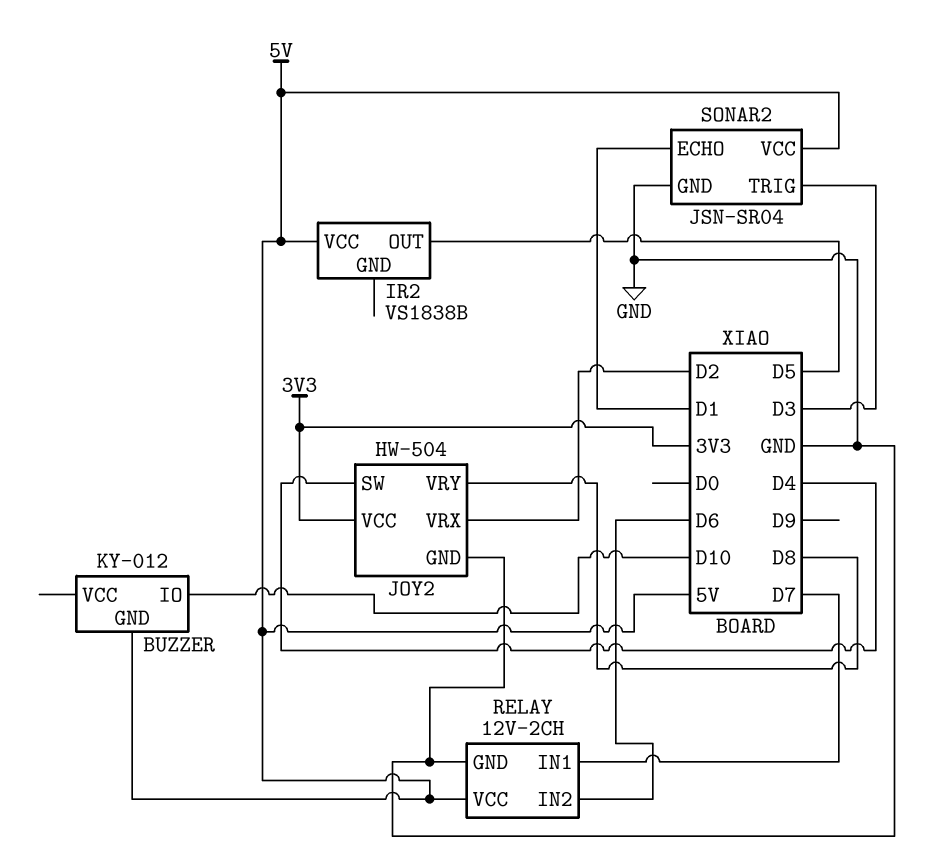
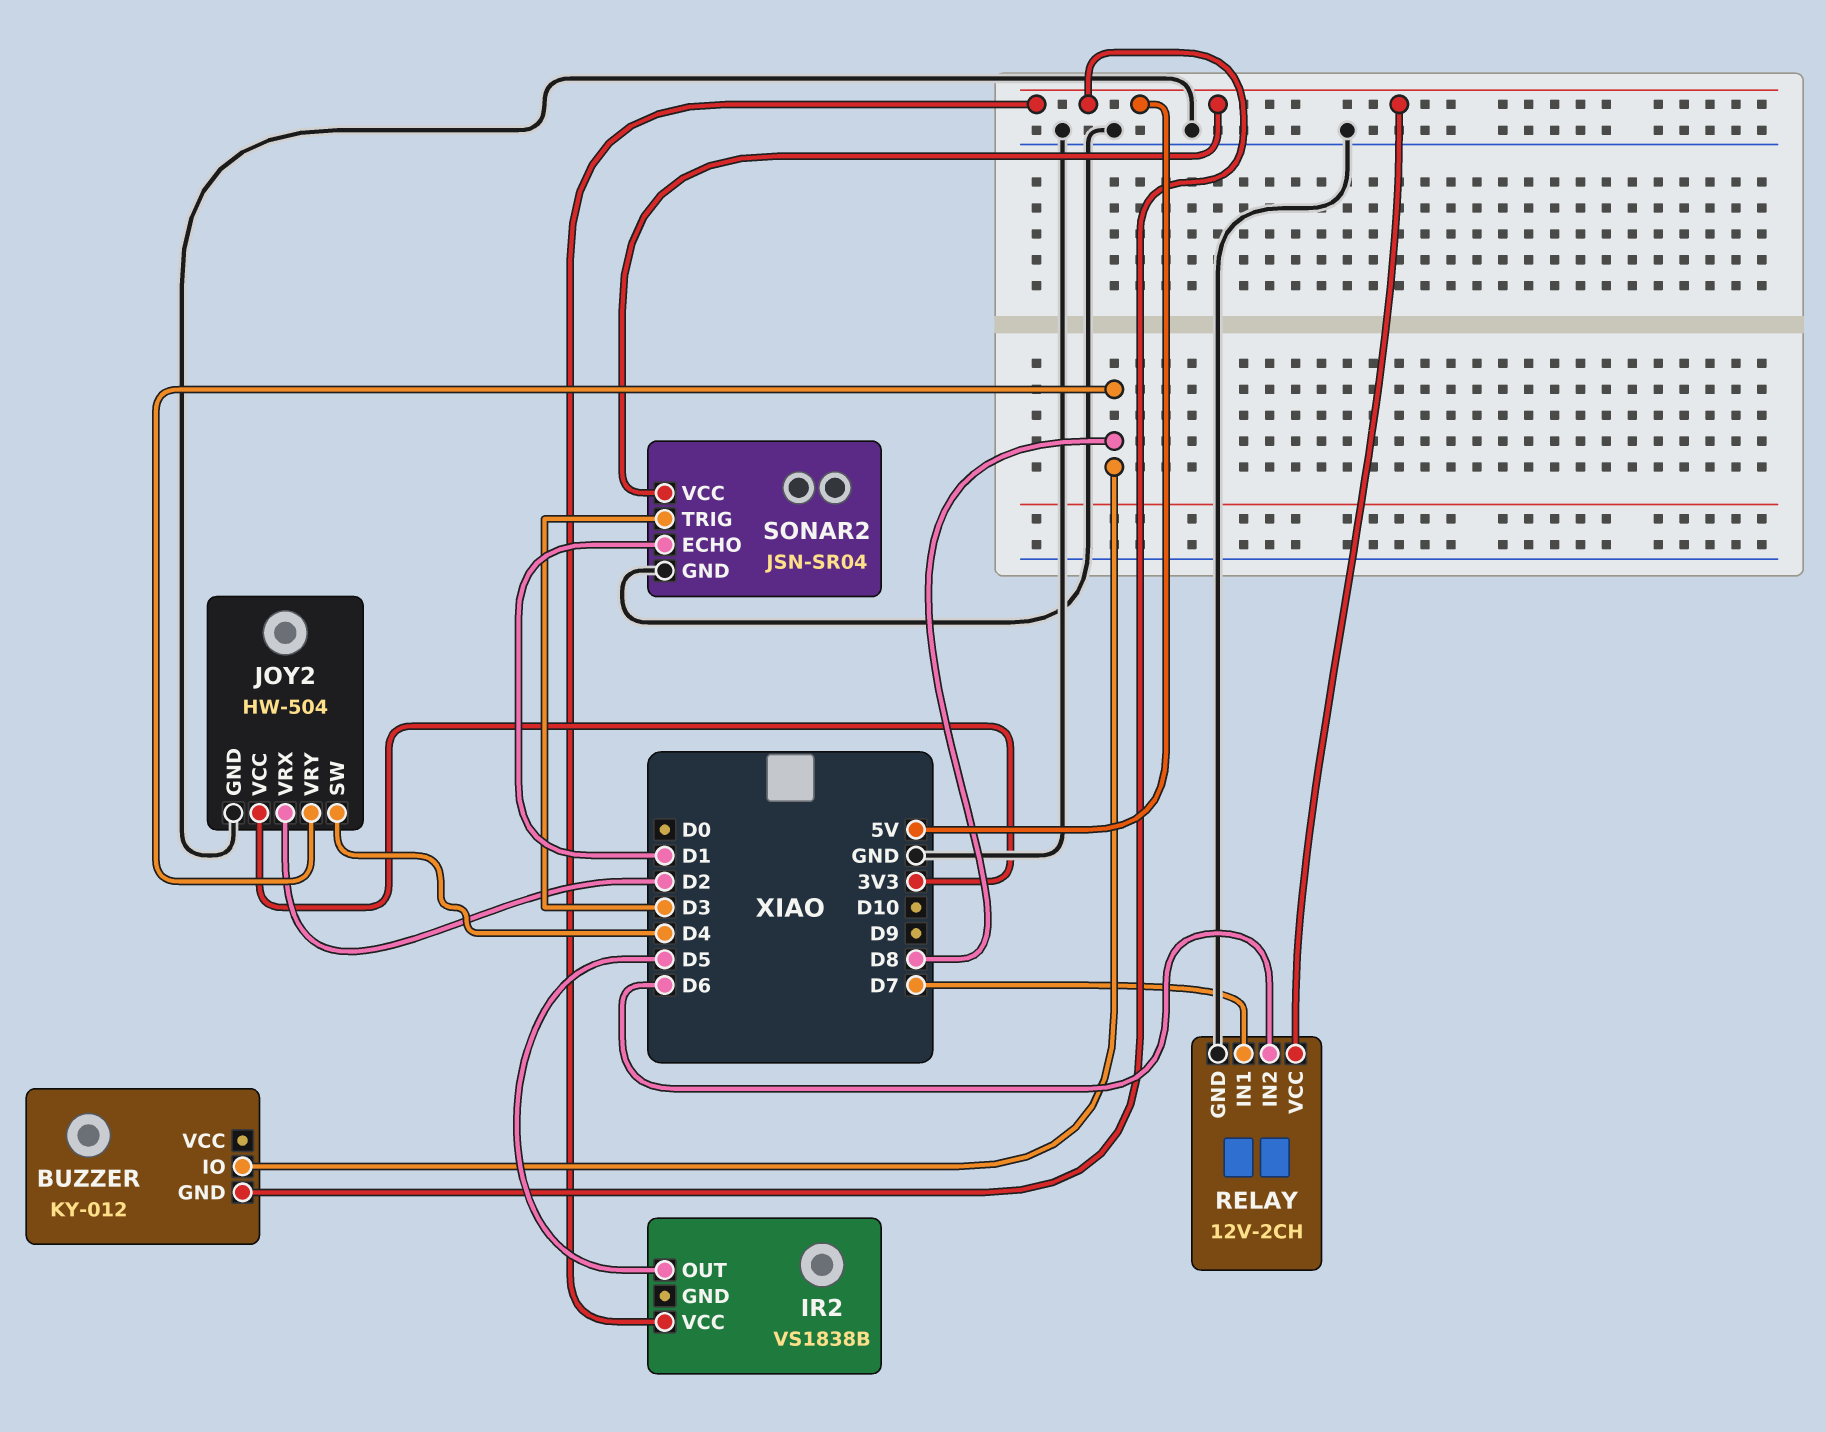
BUZZER pin IO: D10 -> D8

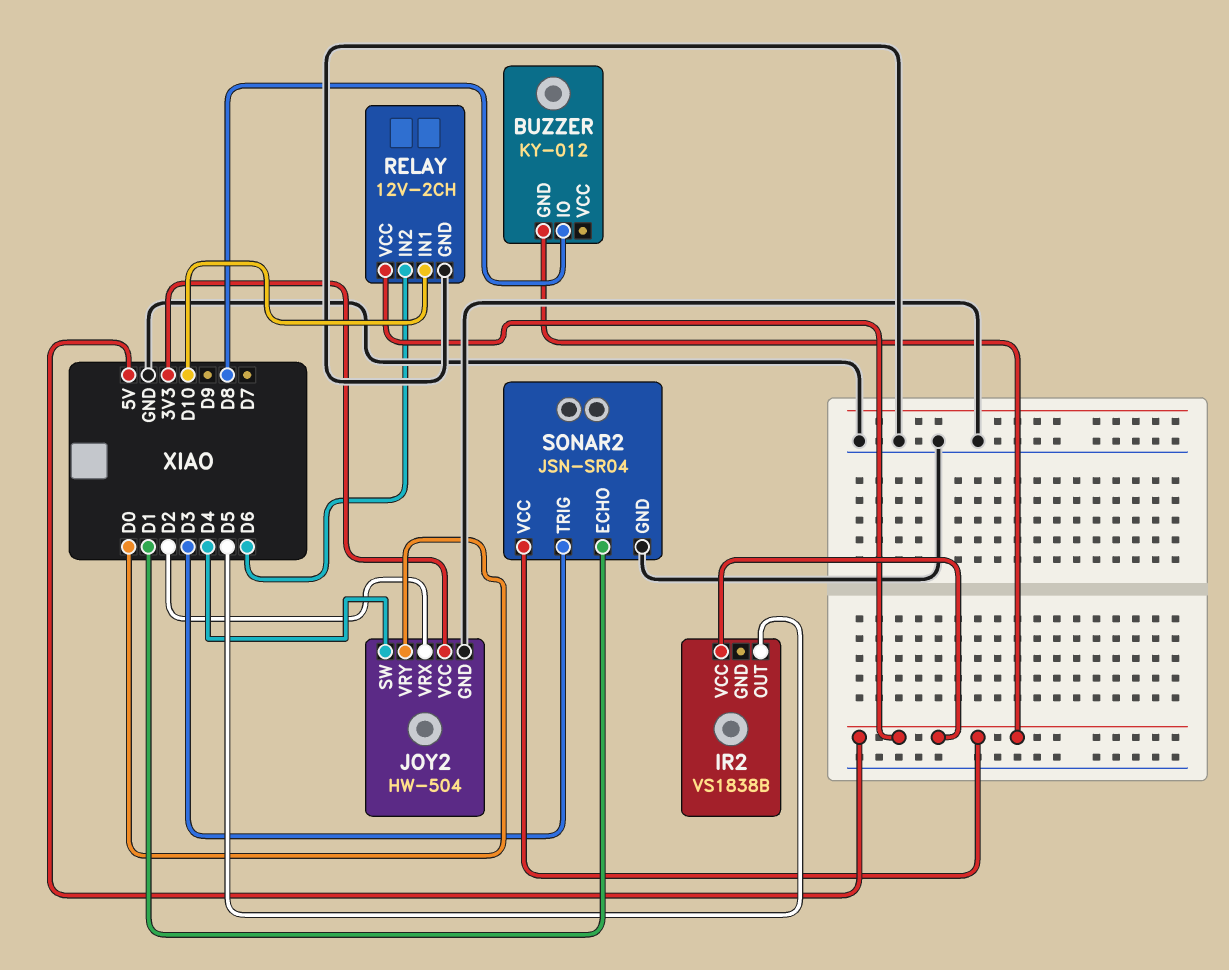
JOY2 pin VRY: D8 -> D0
RELAY pin IN1: D7 -> D10

